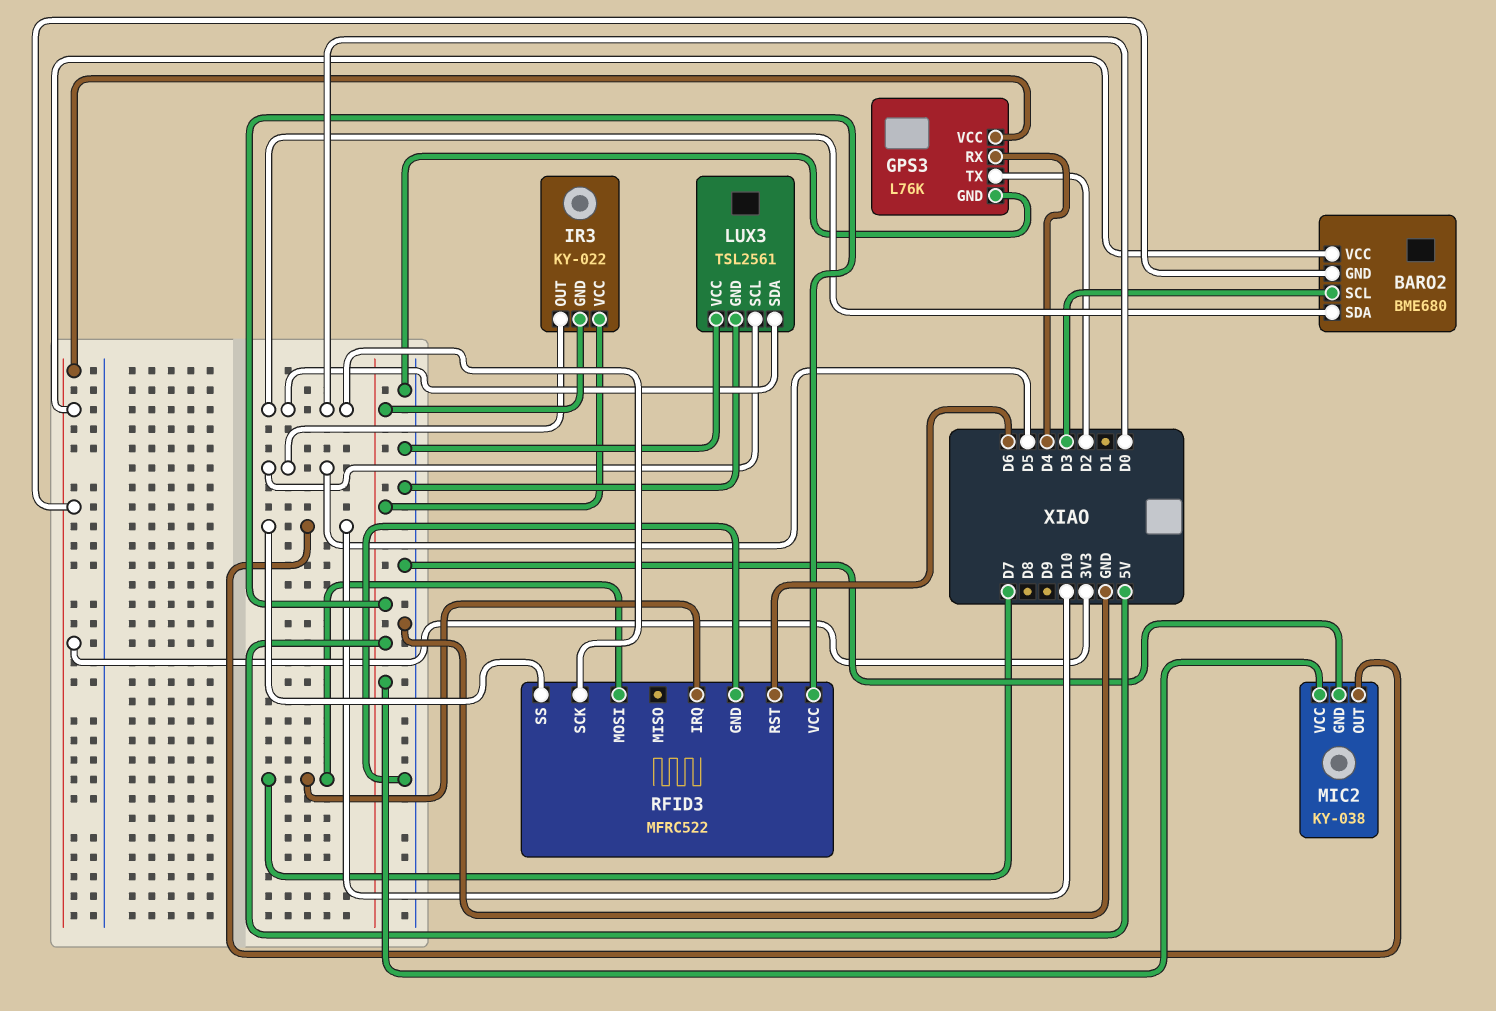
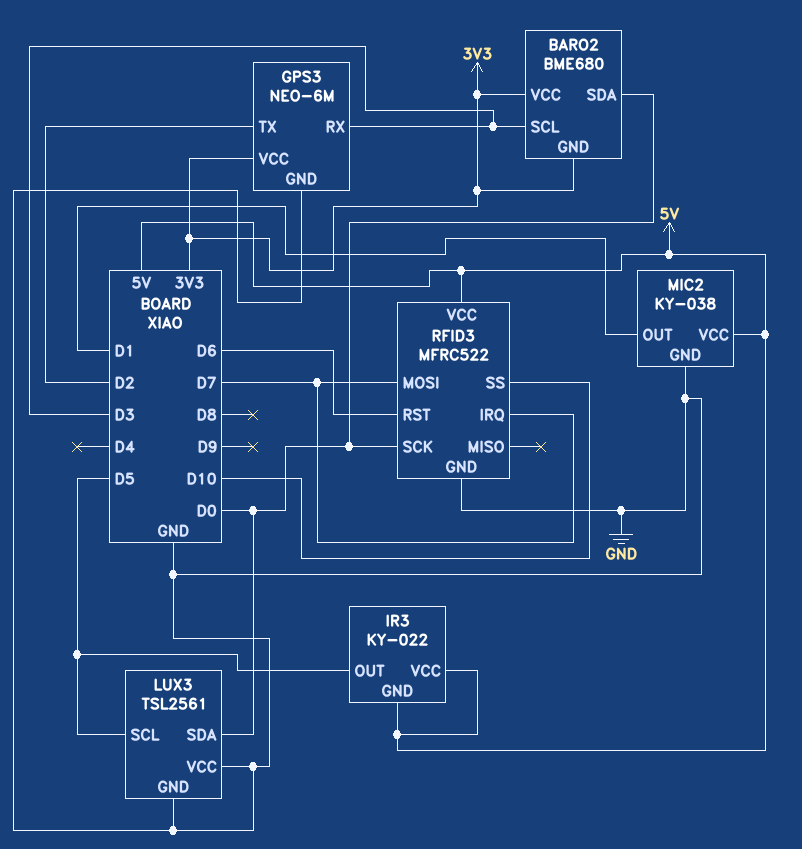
GPS3: L76K -> NEO-6M
GPS3 pin RX: D4 -> D3
MIC2 pin OUT: D10 -> D1

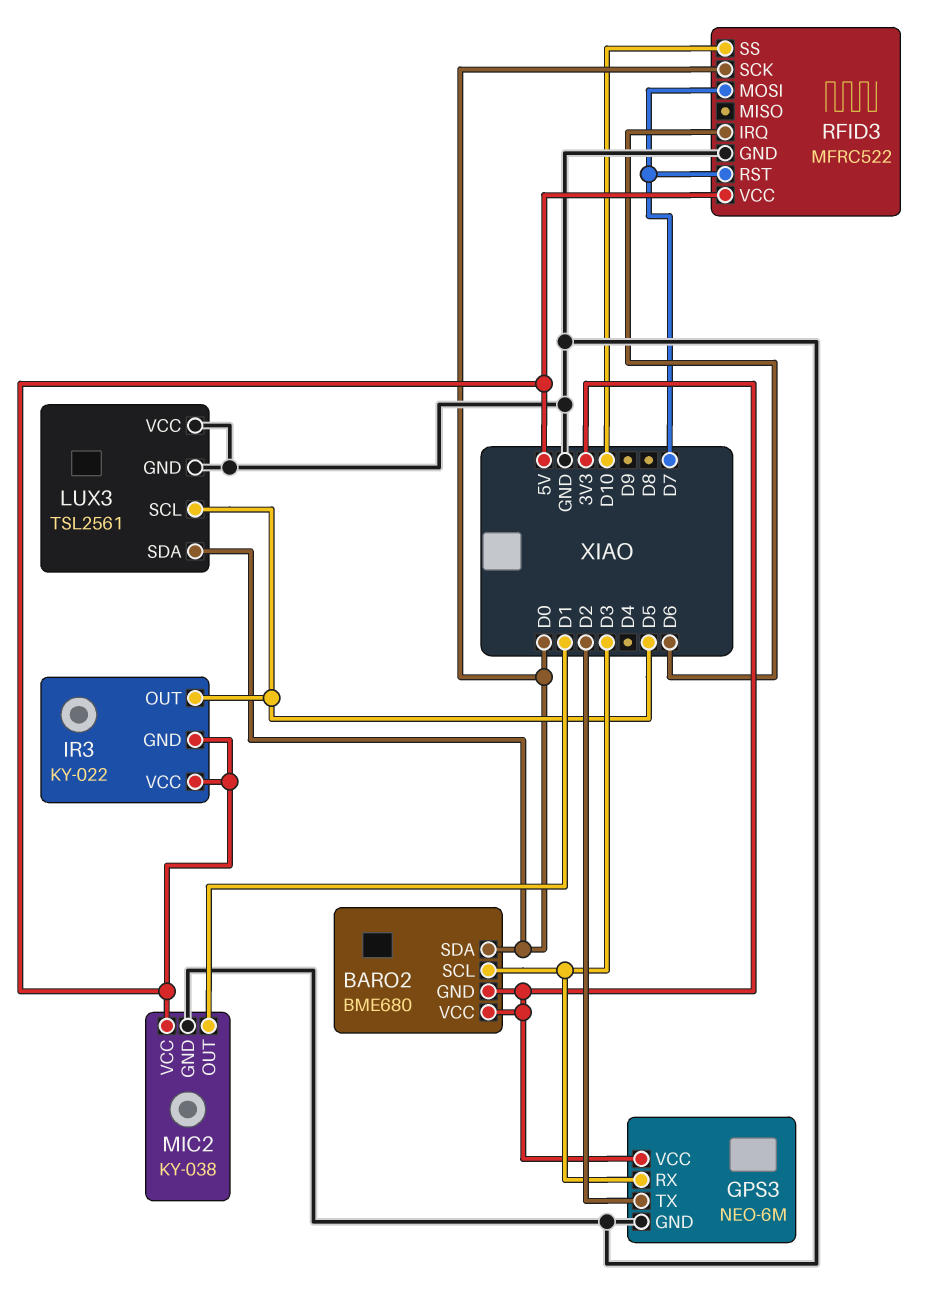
RFID3 pin IRQ: D7 -> D6
RFID3 pin RST: D6 -> D7

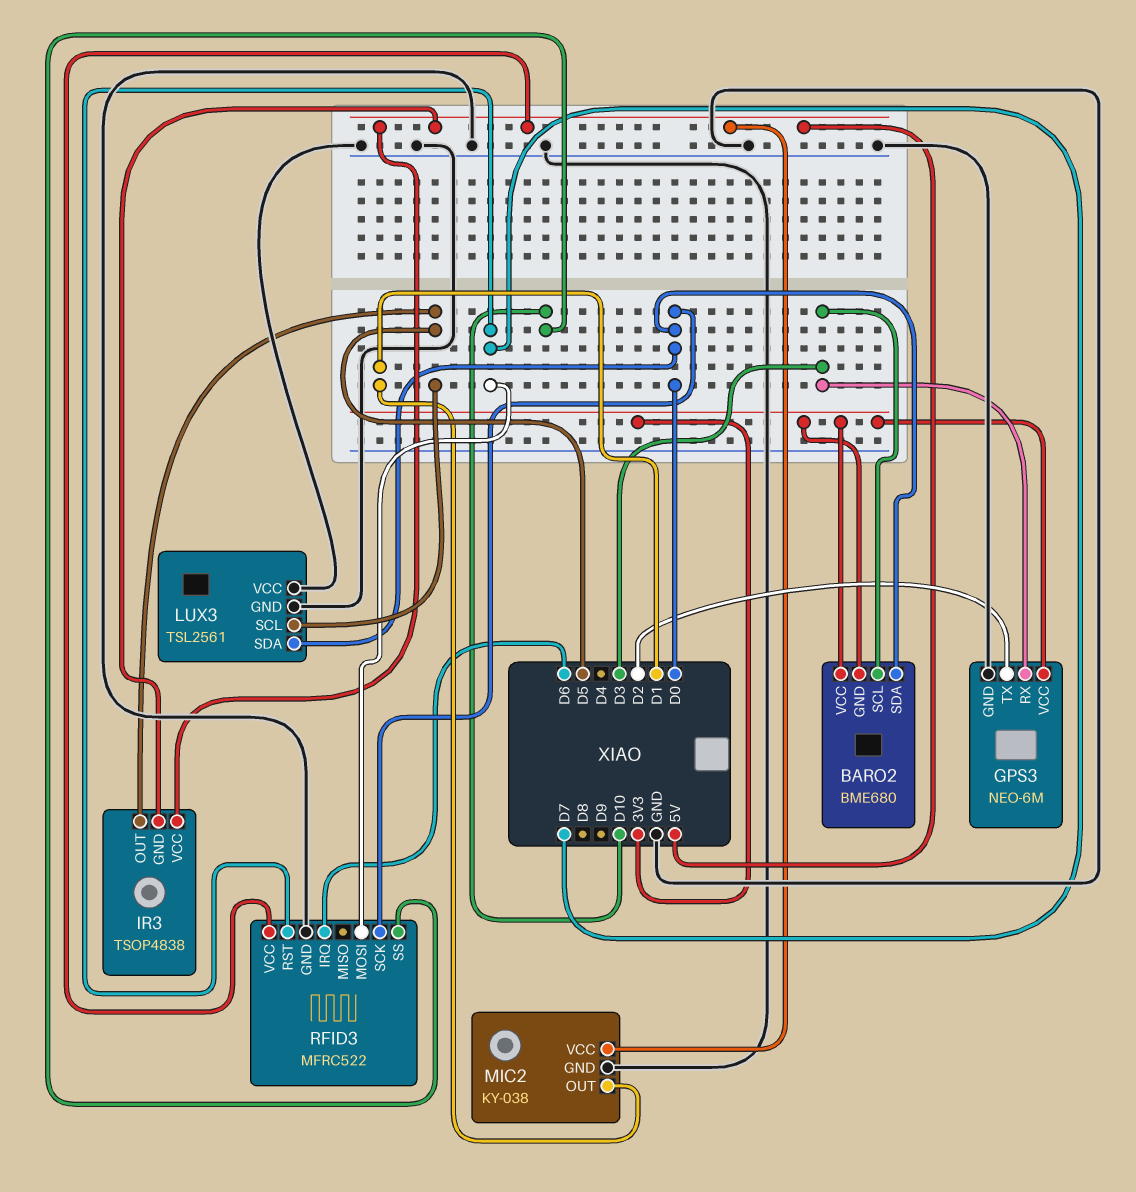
IR3: KY-022 -> TSOP4838

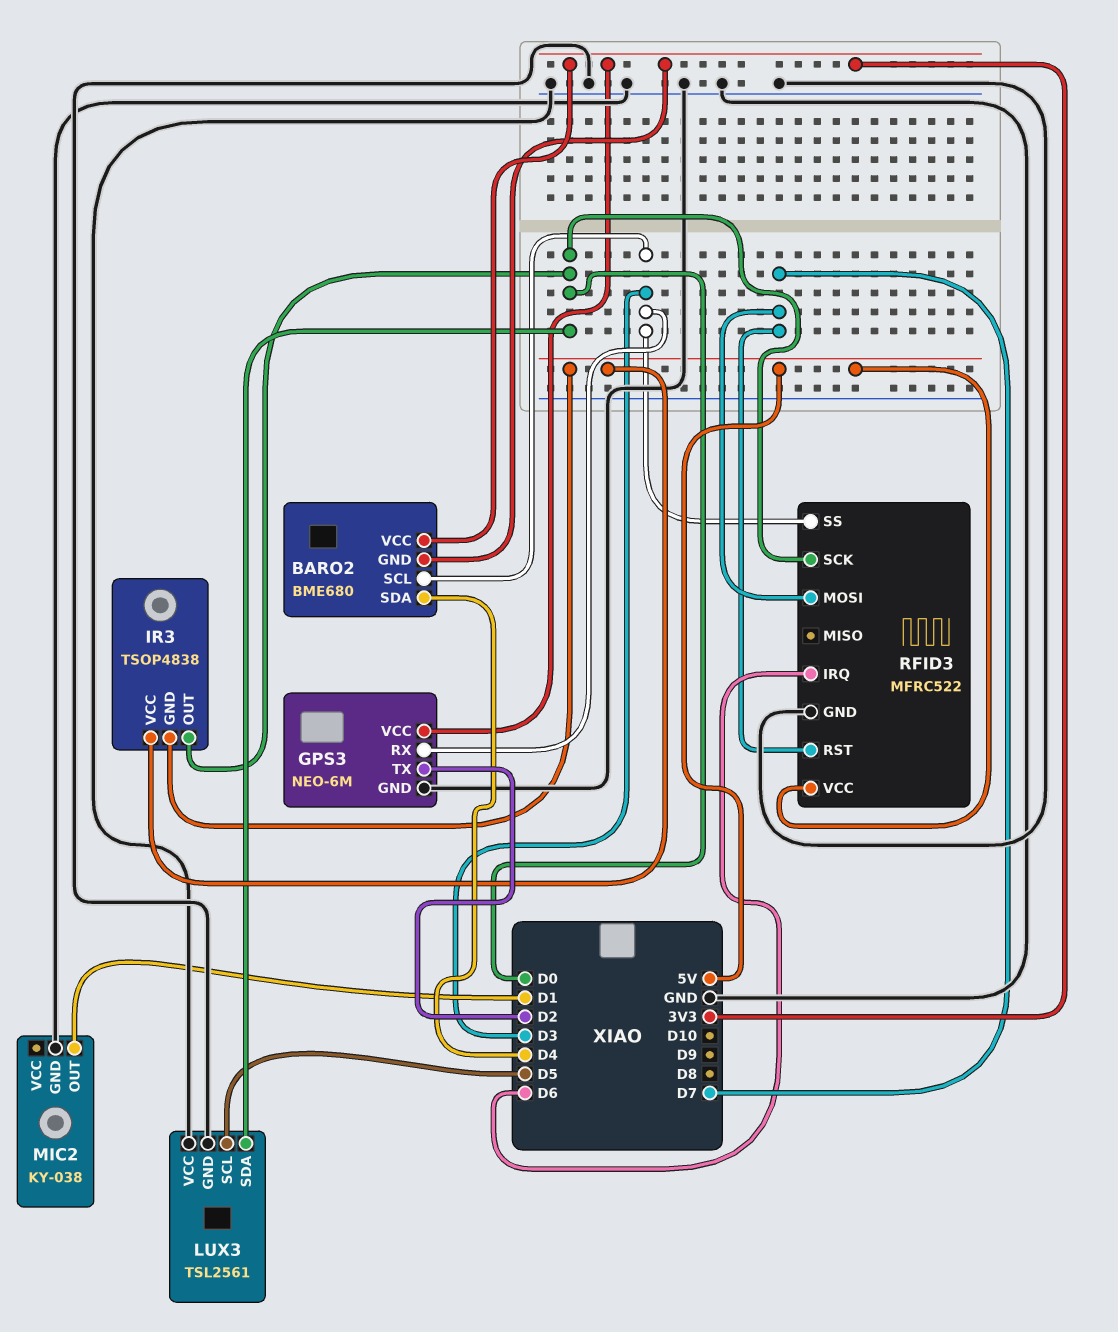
BARO2 pin SDA: D0 -> D4
IR3 pin OUT: D5 -> D0
MIC2 pin VCC: 5V -> none
RFID3 pin SS: D10 -> D3

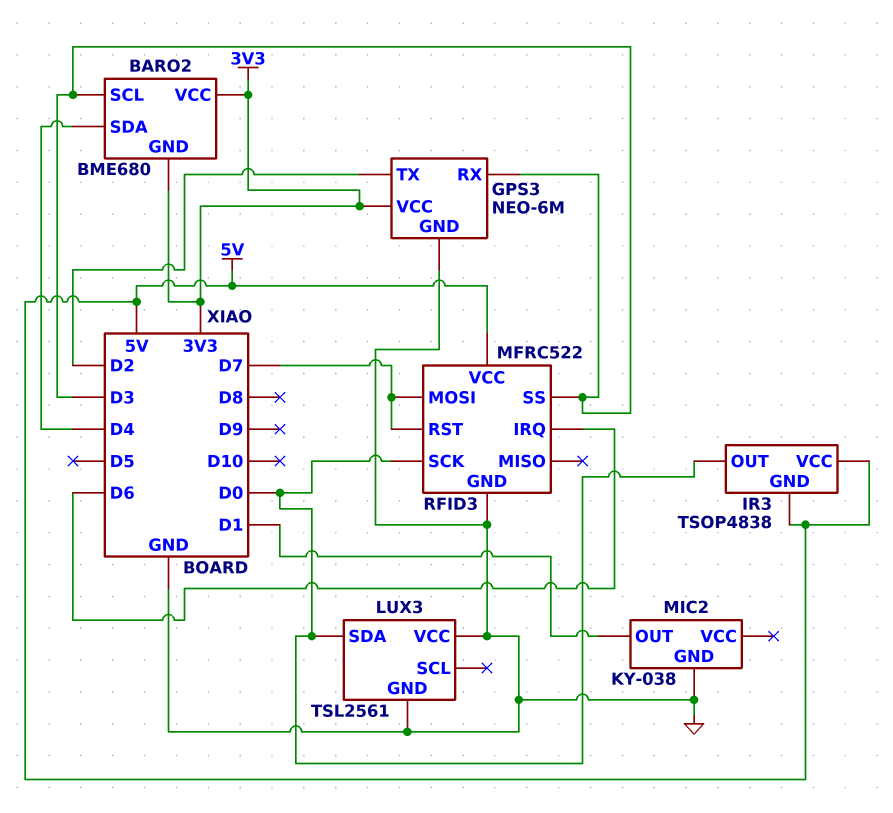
LUX3 pin SCL: D5 -> none

